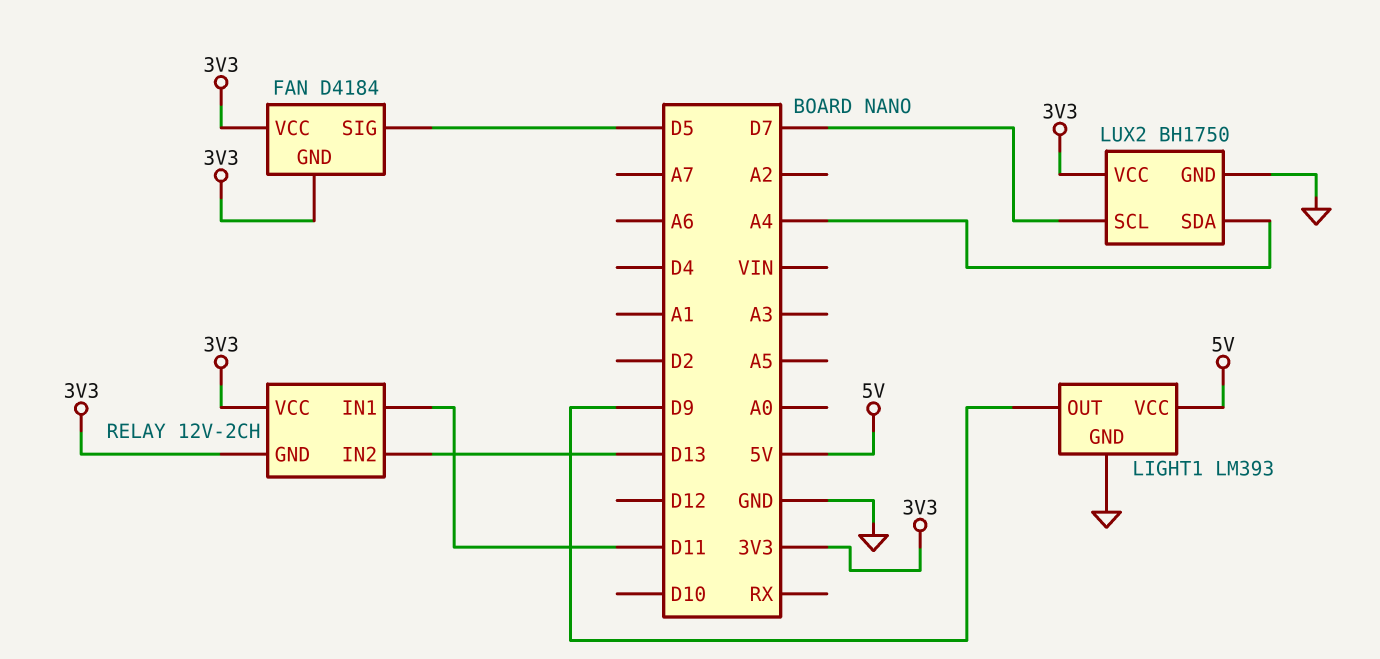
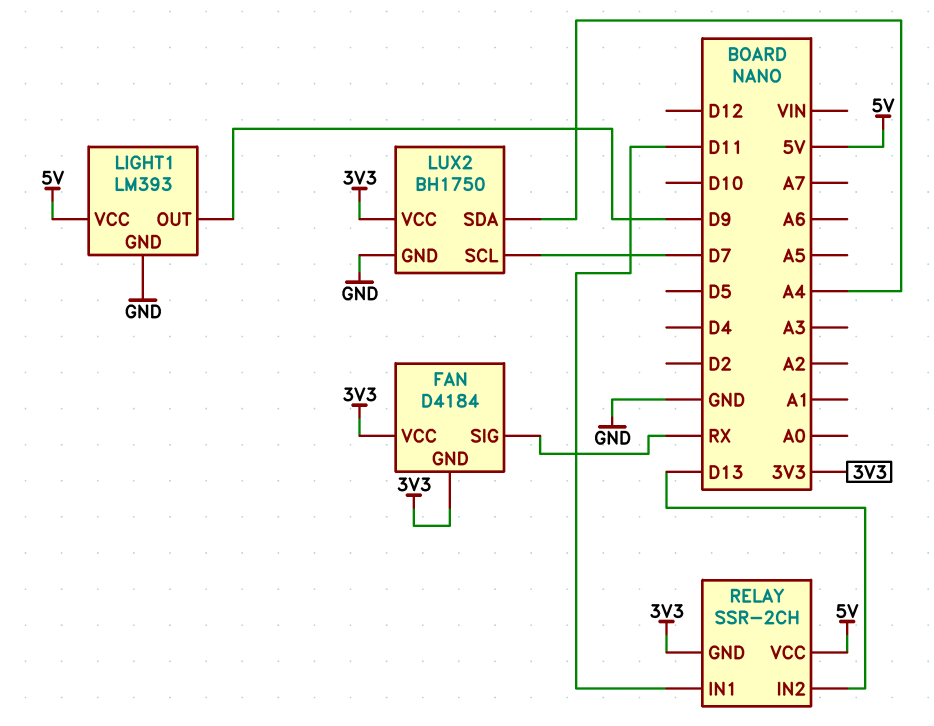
FAN pin SIG: D5 -> RX
RELAY: 12V-2CH -> SSR-2CH
RELAY pin VCC: 3V3 -> 5V

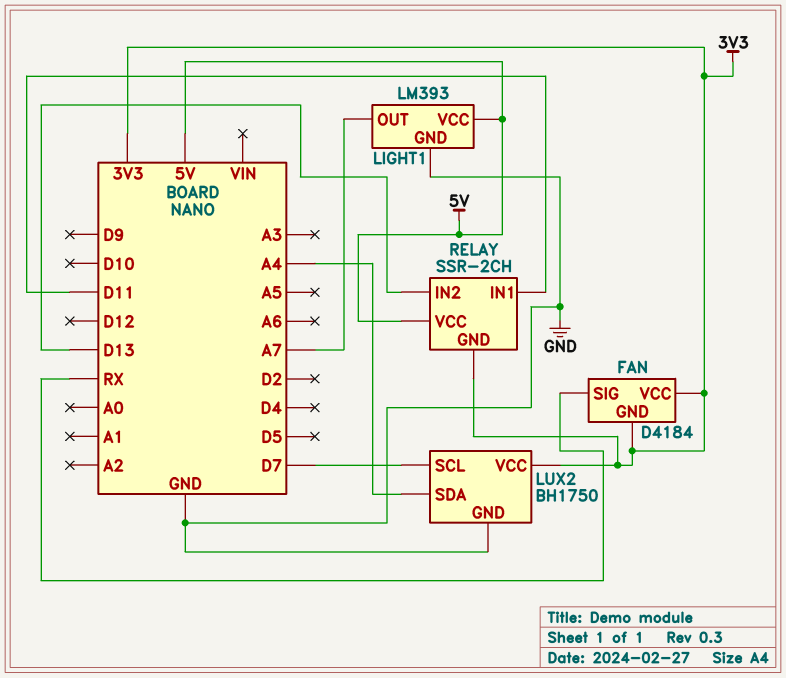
LIGHT1 pin OUT: D9 -> A7

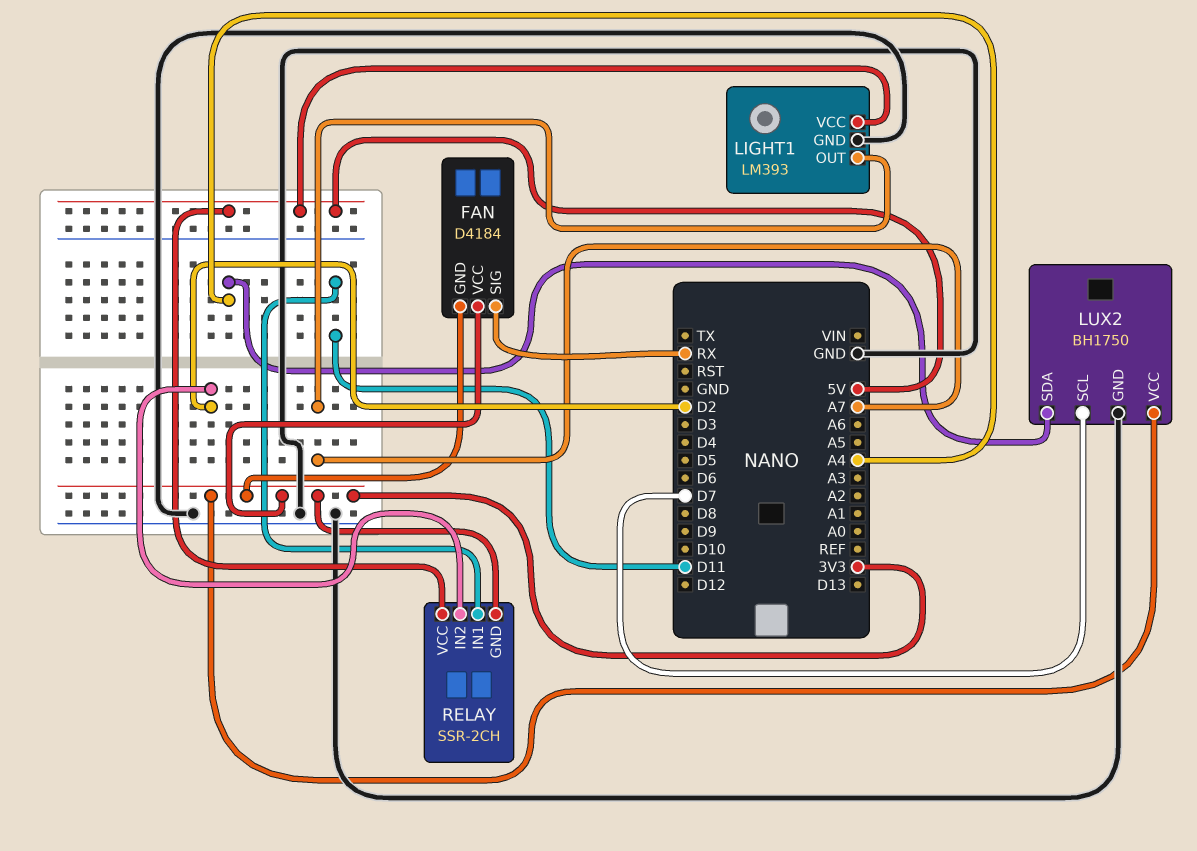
RELAY pin IN2: D13 -> D2

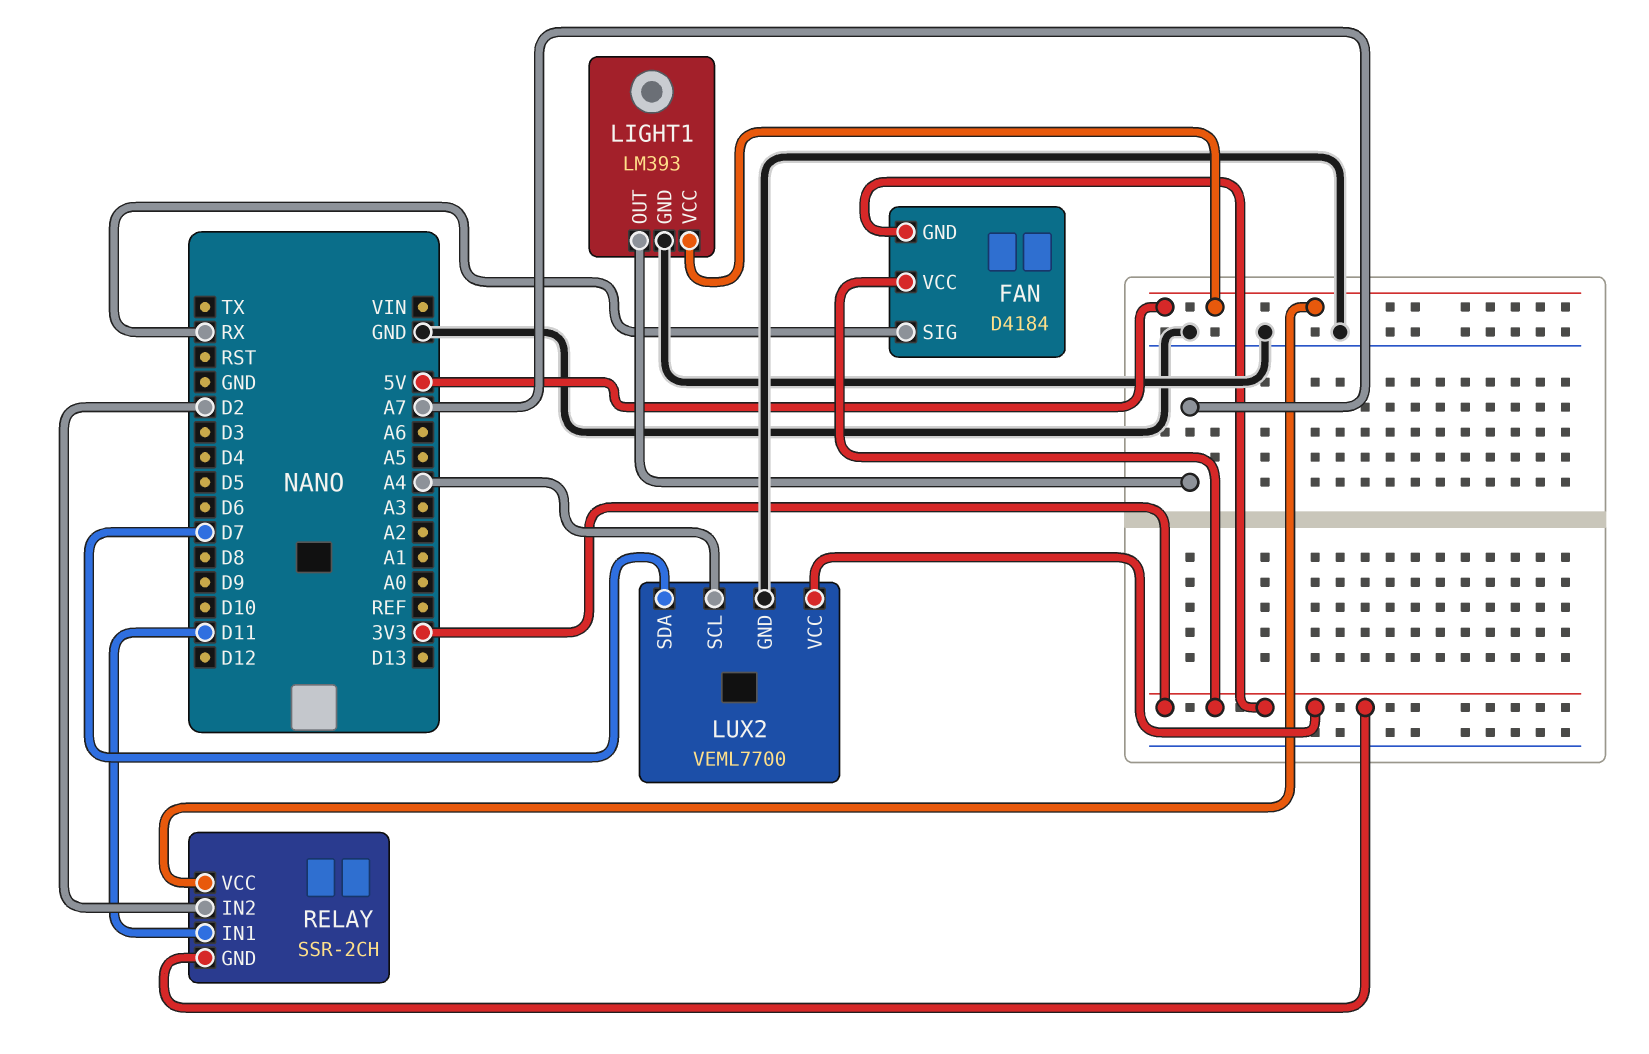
LUX2: BH1750 -> VEML7700
LUX2 pin SCL: D7 -> A4
LUX2 pin SDA: A4 -> D7

